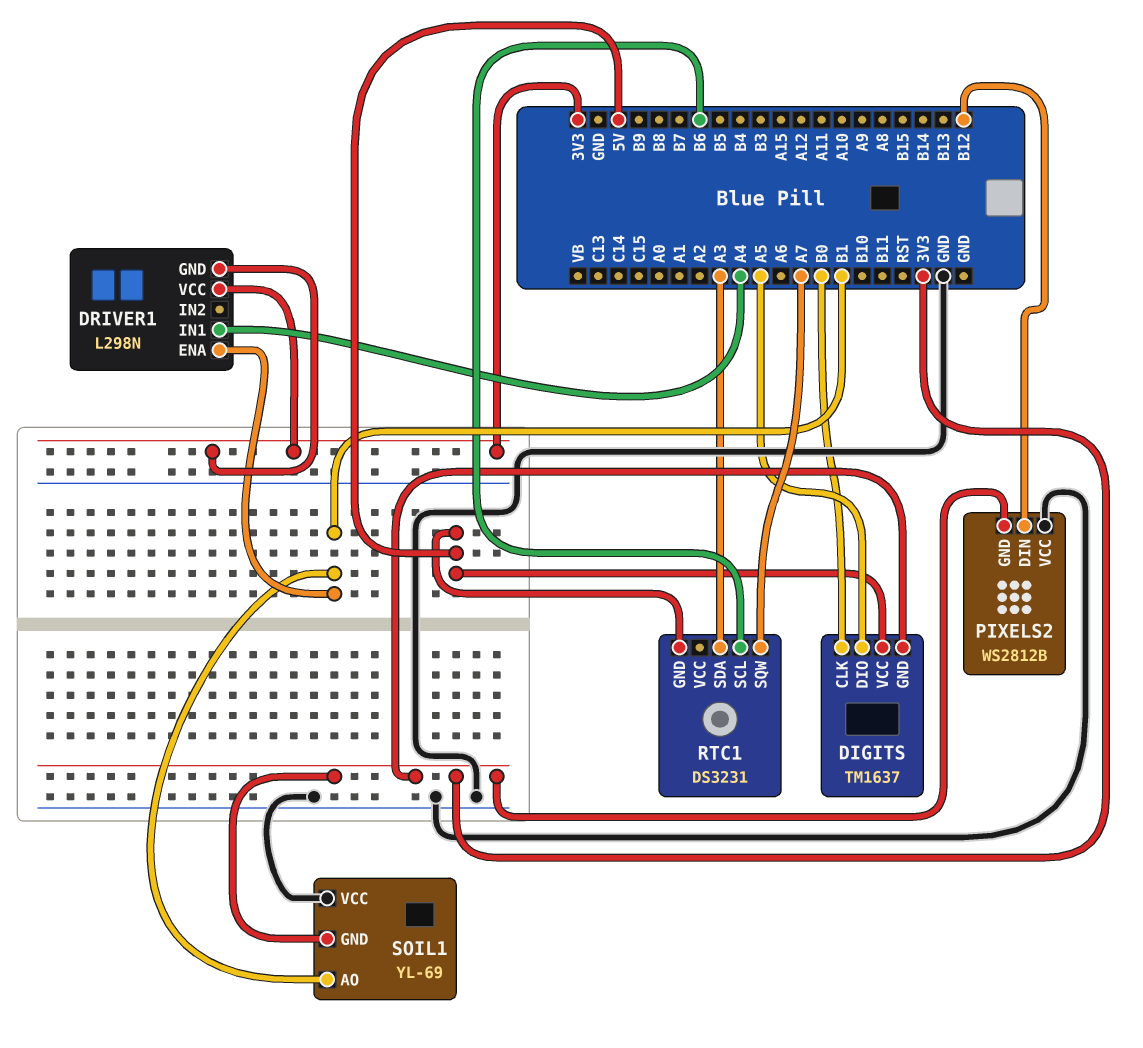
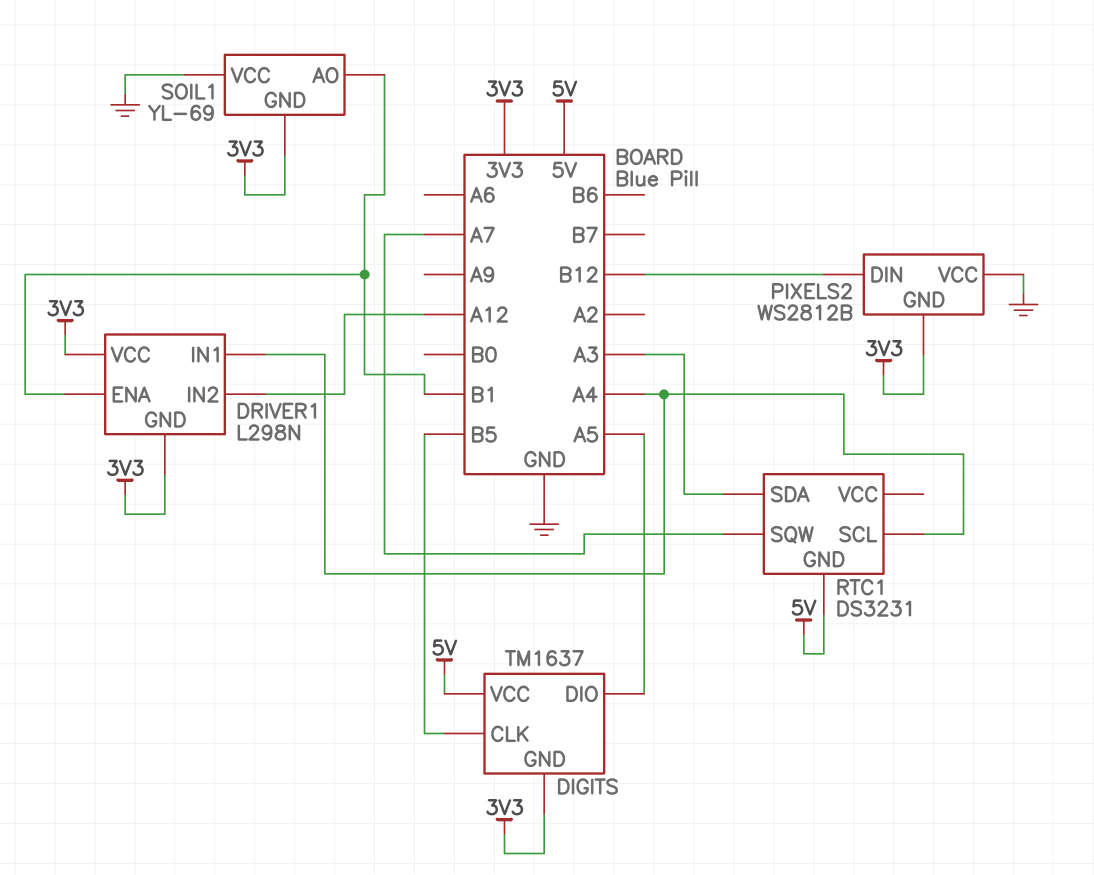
DIGITS pin CLK: B0 -> B5
DRIVER1 pin IN2: none -> A12
RTC1 pin SCL: B6 -> A4

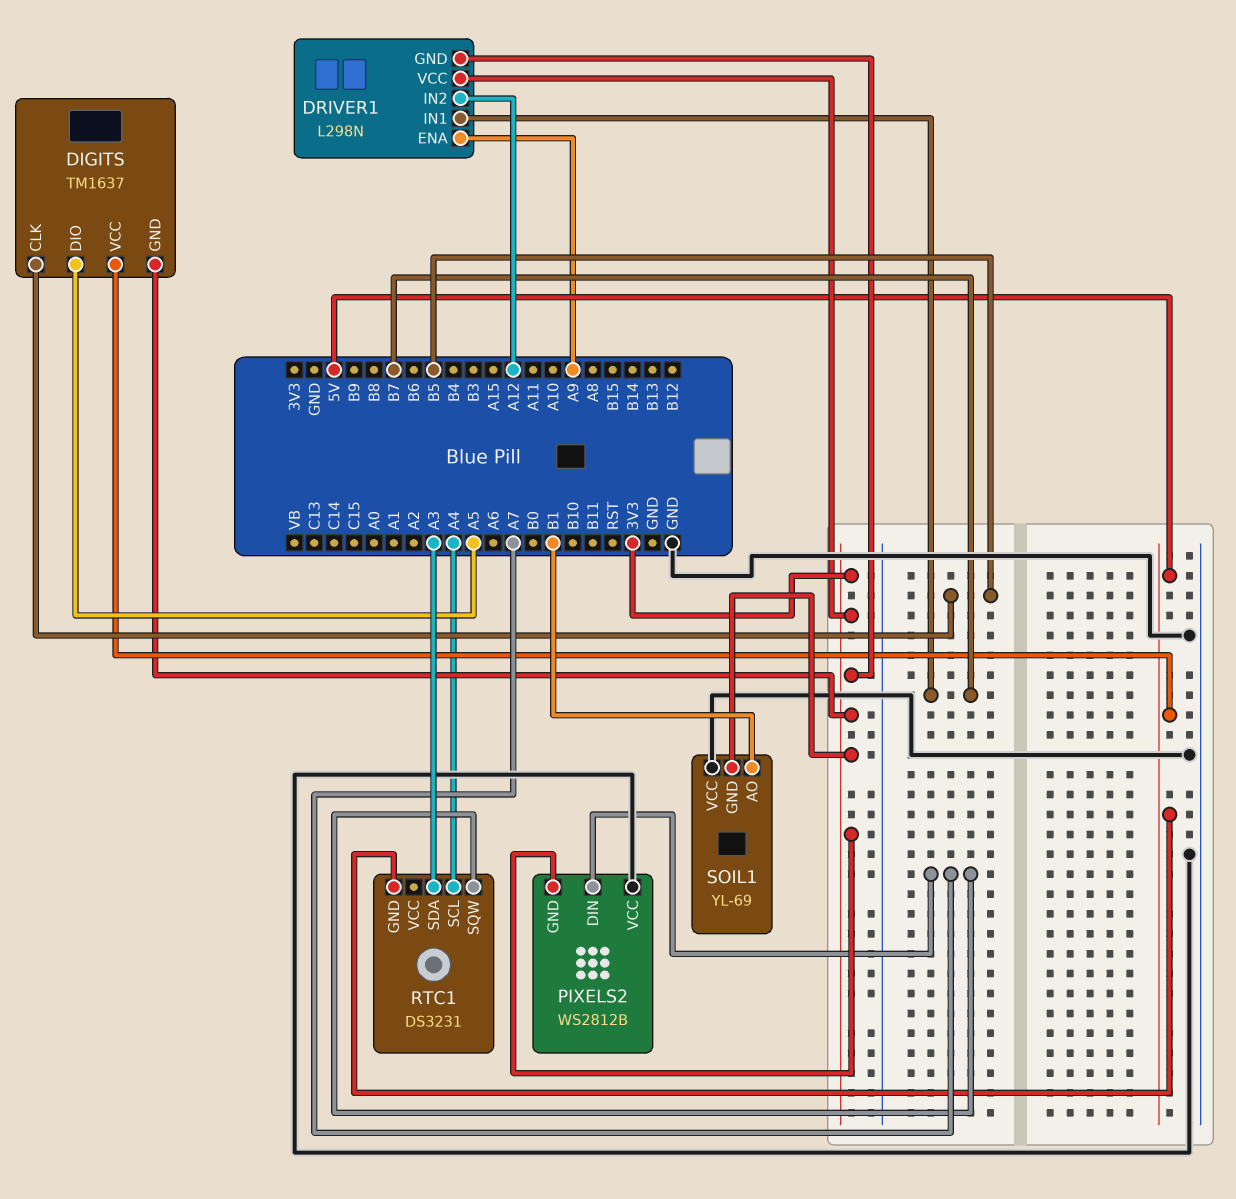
DRIVER1 pin ENA: B1 -> A9
DRIVER1 pin IN1: A4 -> B7
PIXELS2 pin DIN: B12 -> A7

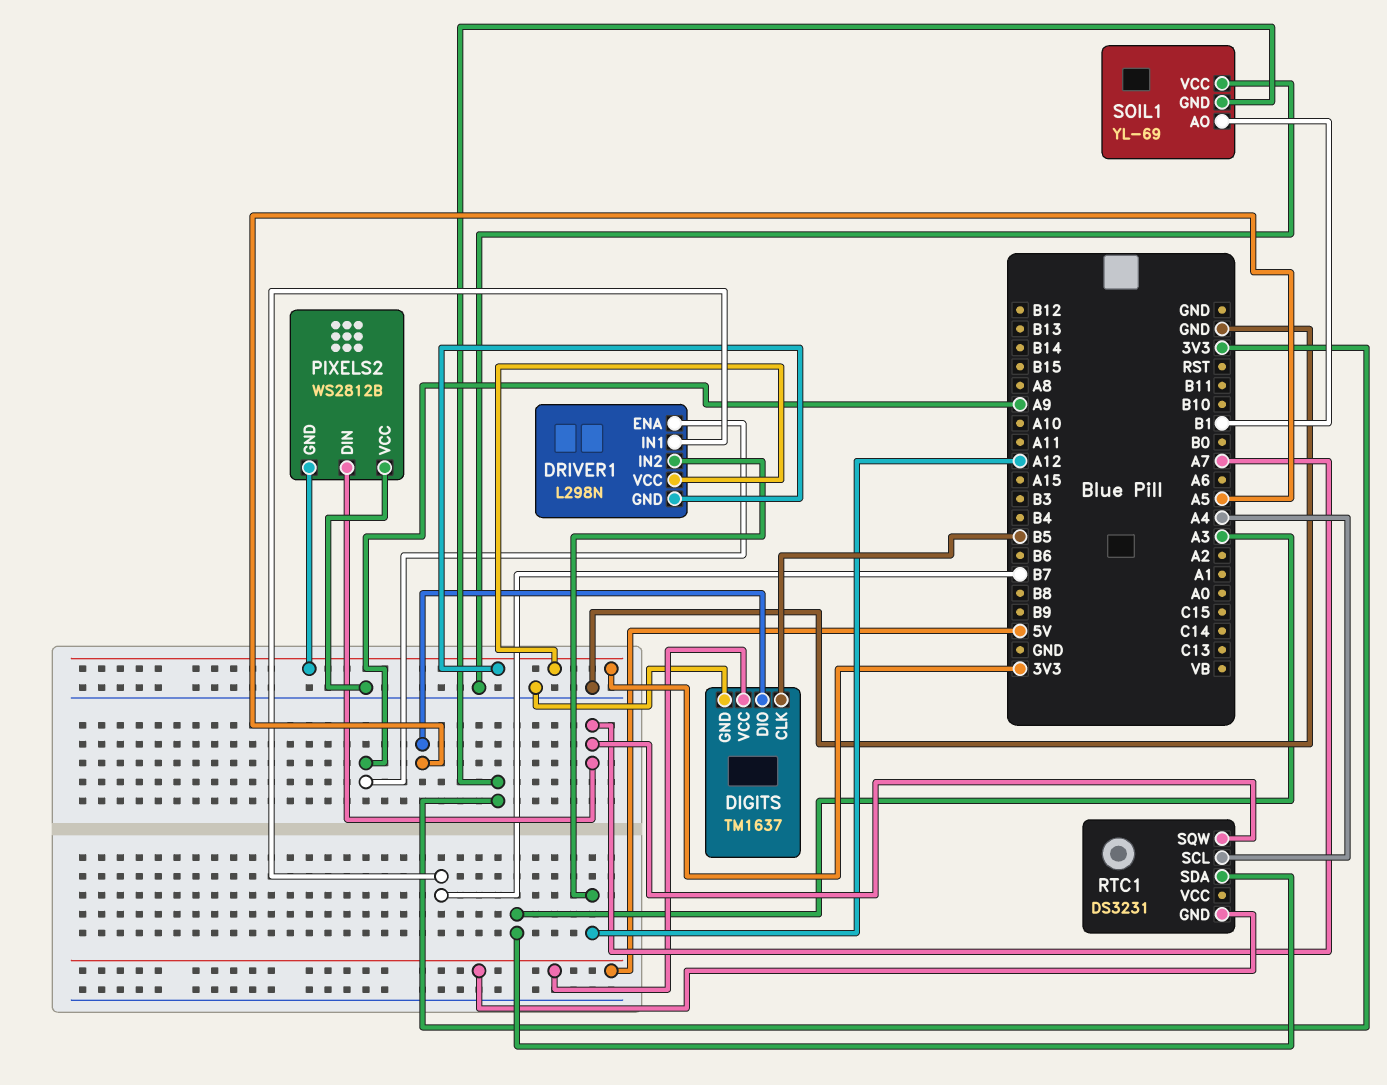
DIGITS pin GND: 3V3 -> GND

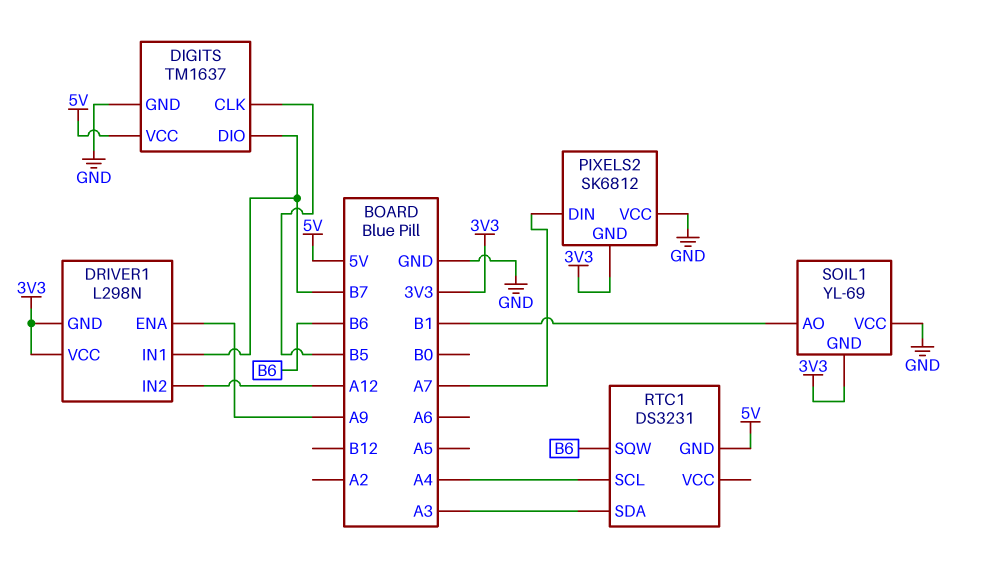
DIGITS pin DIO: A5 -> B7
PIXELS2: WS2812B -> SK6812
RTC1 pin SQW: A7 -> B6

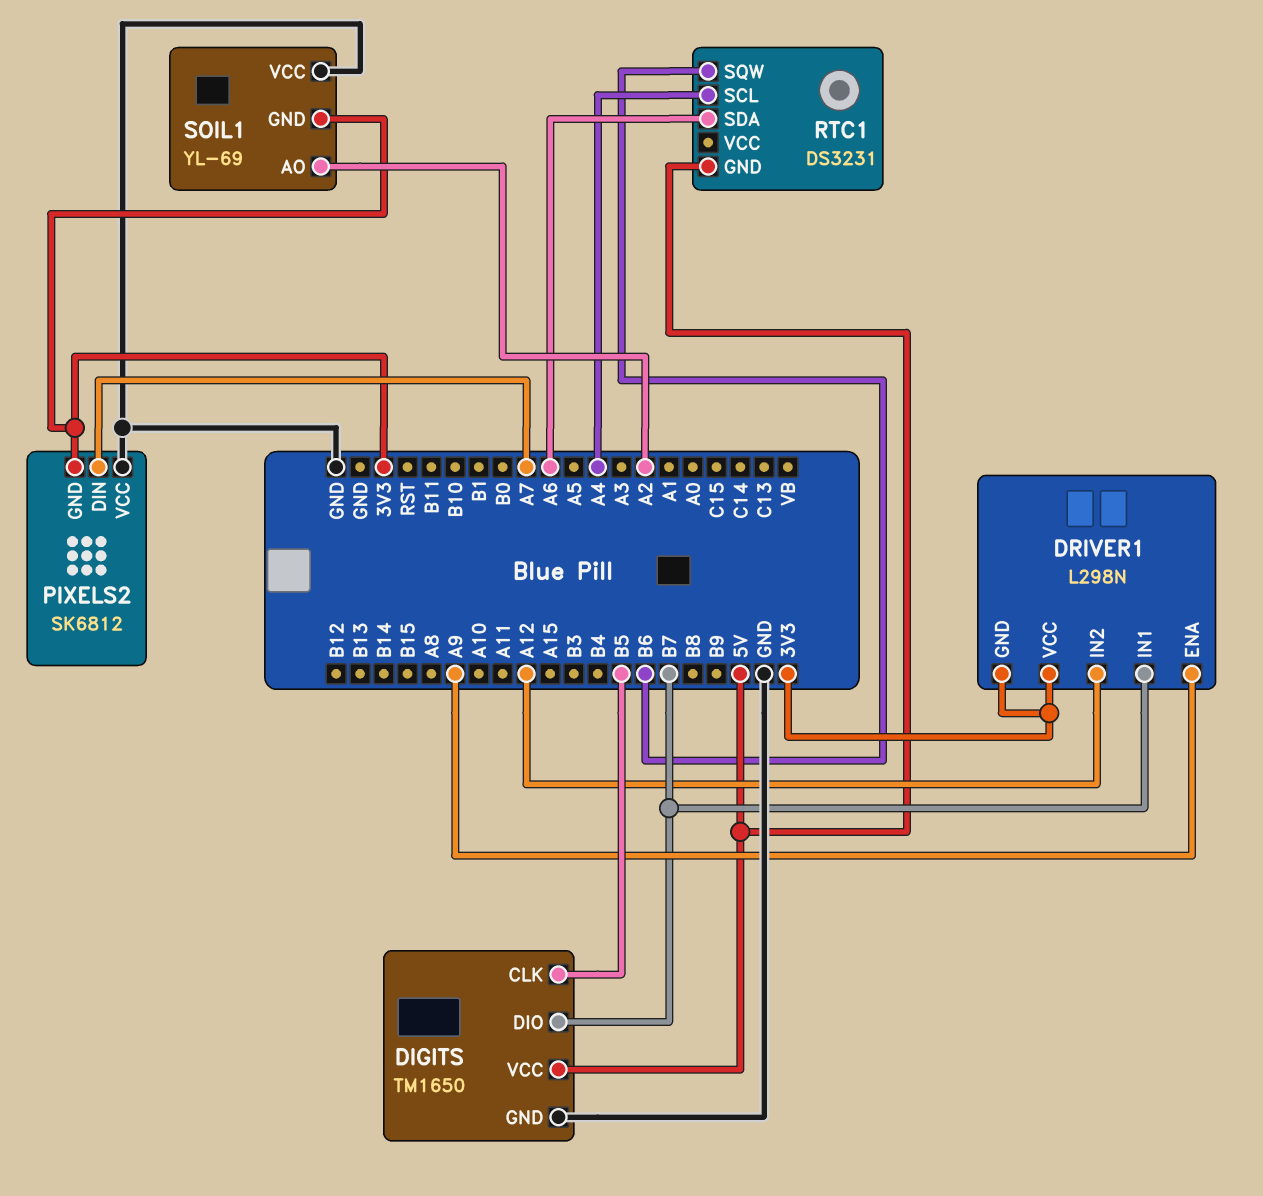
DIGITS: TM1637 -> TM1650
RTC1 pin SDA: A3 -> A6
SOIL1 pin AO: B1 -> A2

